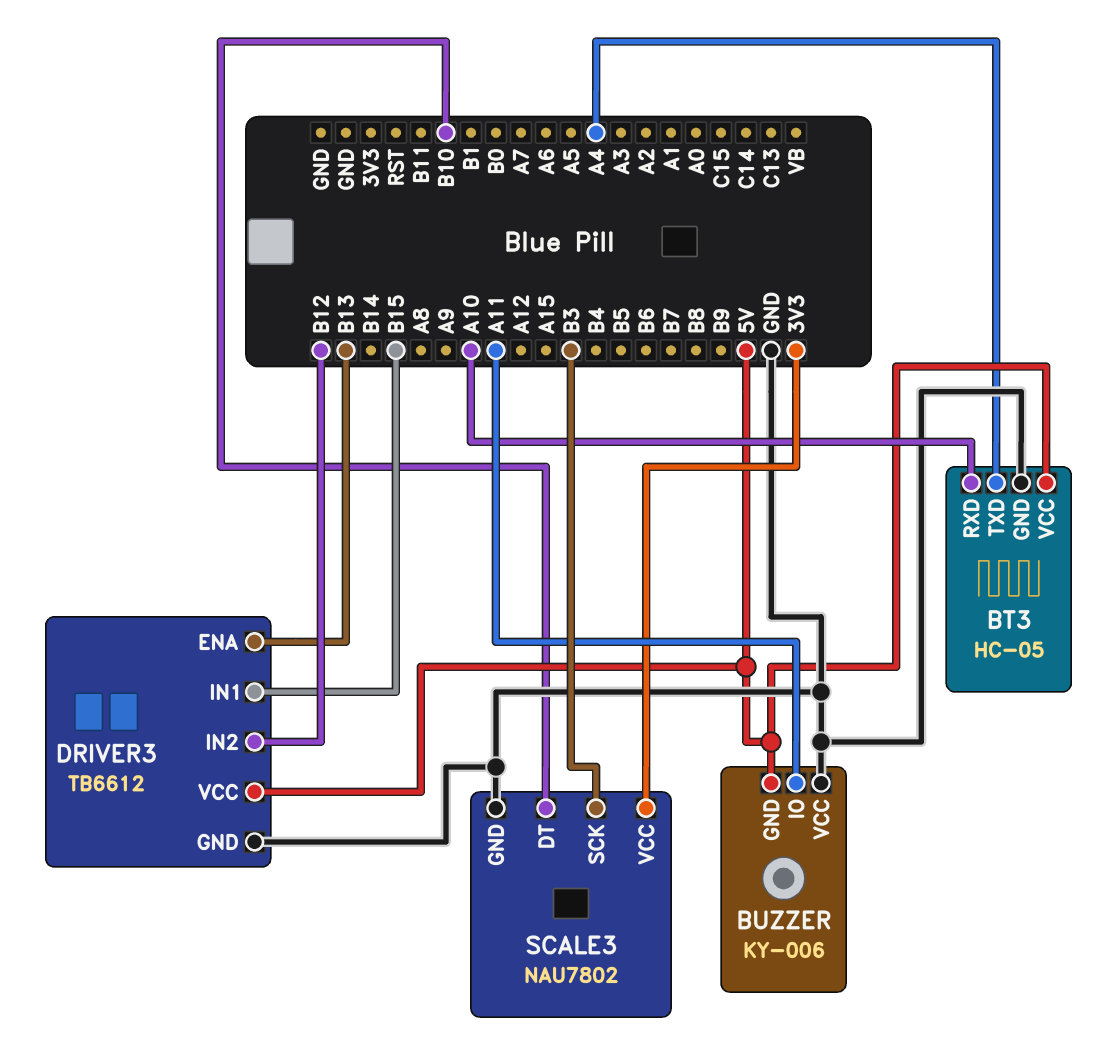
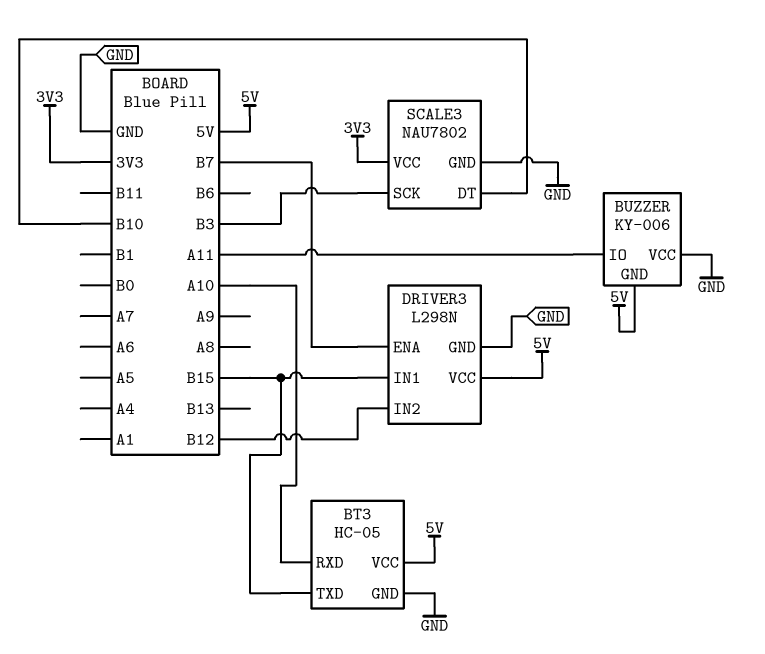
BT3 pin TXD: A4 -> B15
DRIVER3: TB6612 -> L298N
DRIVER3 pin ENA: B13 -> B7

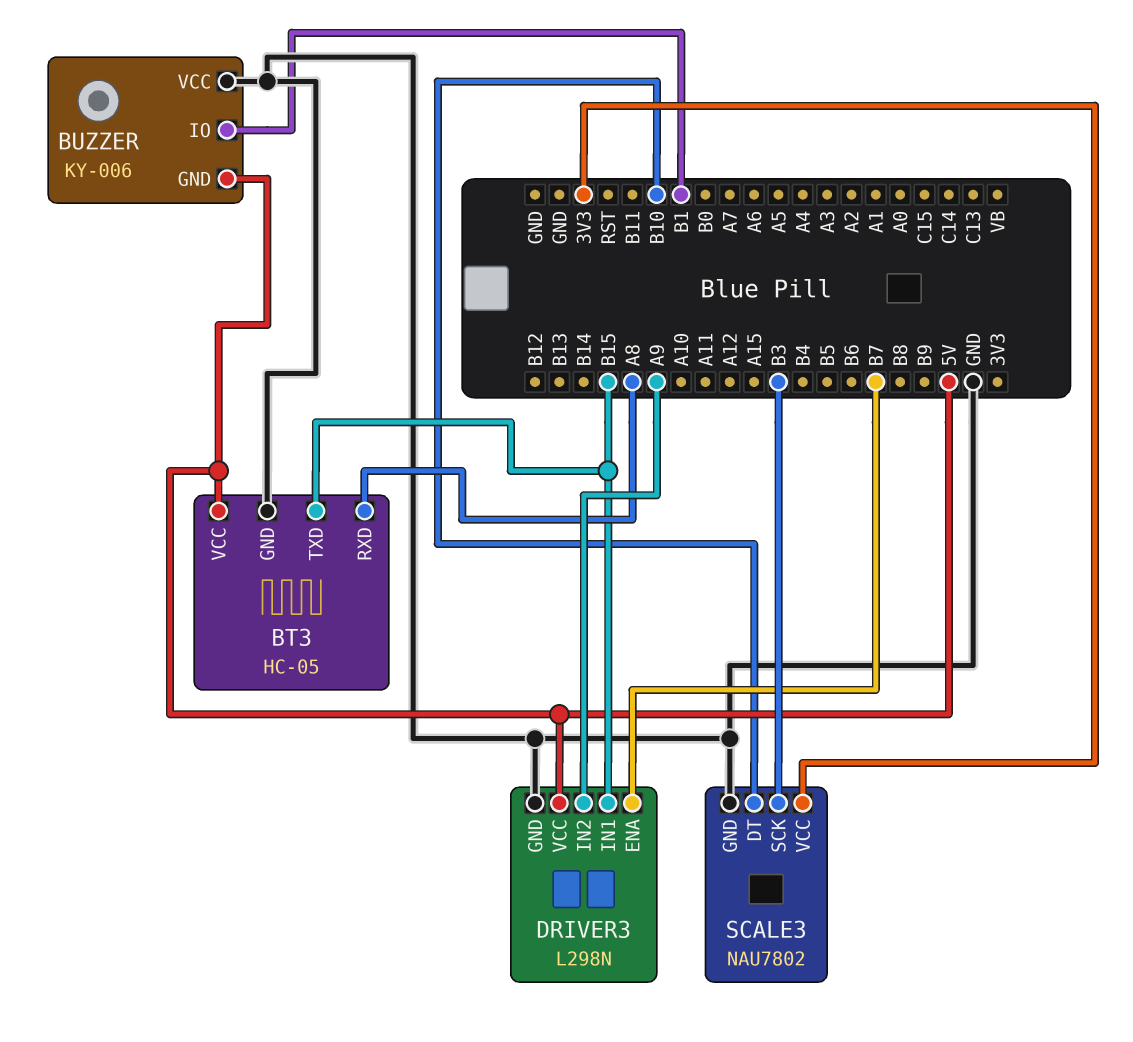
BT3 pin RXD: A10 -> A8
BUZZER pin IO: A11 -> B1
DRIVER3 pin IN2: B12 -> A9

